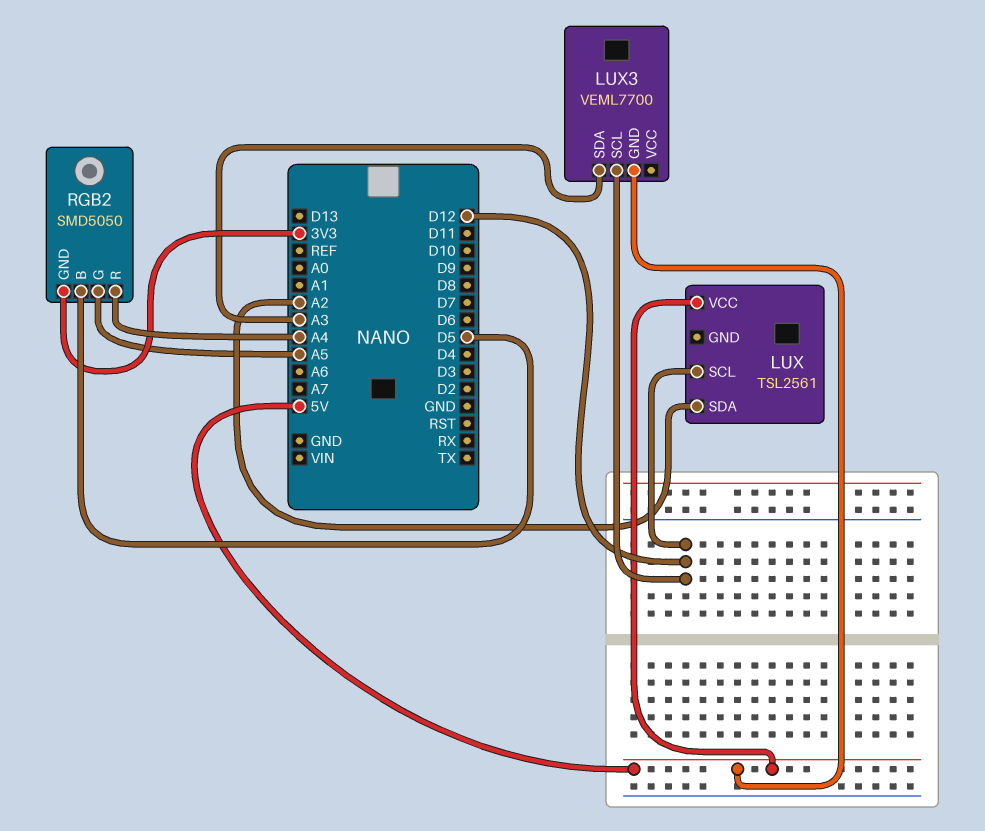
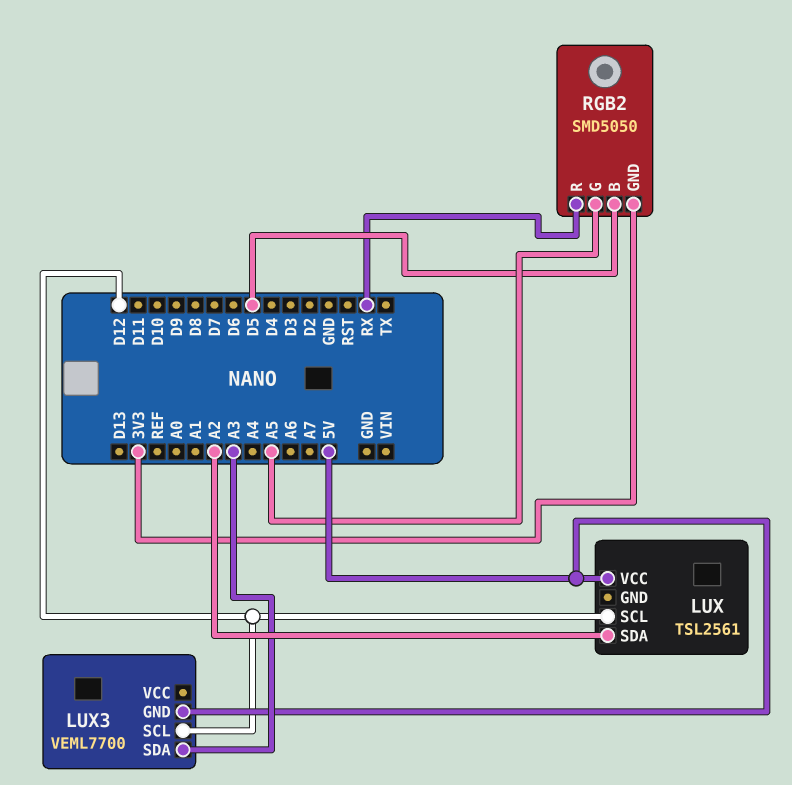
RGB2 pin R: A4 -> RX

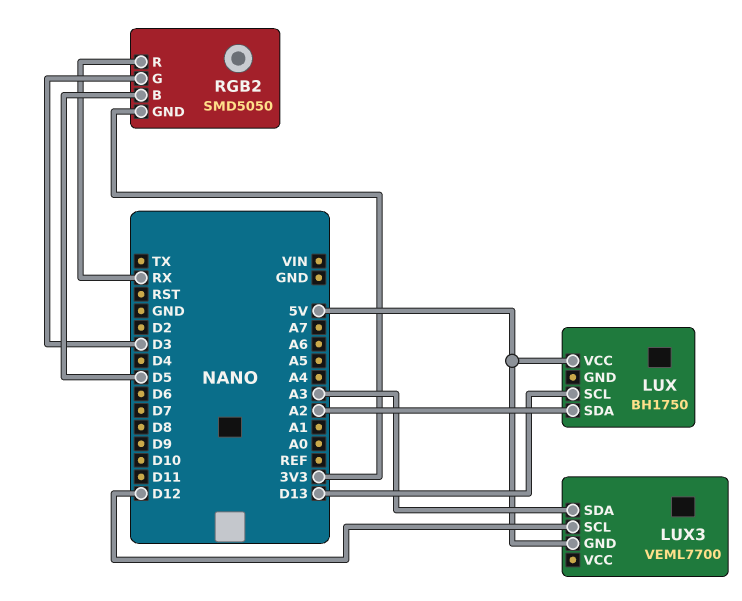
LUX: TSL2561 -> BH1750
LUX pin SCL: D12 -> D13
RGB2 pin G: A5 -> D3

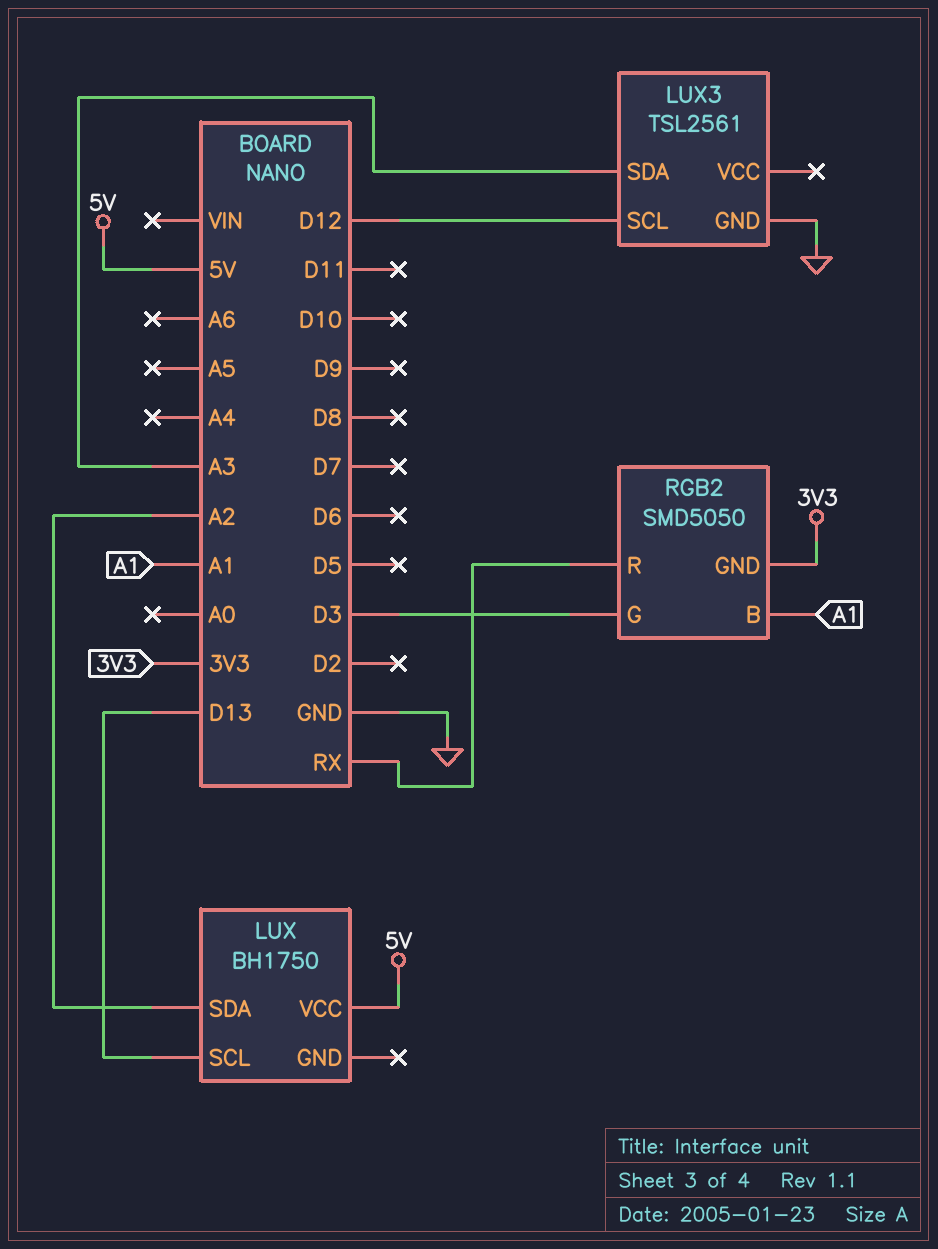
LUX3: VEML7700 -> TSL2561
LUX3 pin GND: 5V -> GND
RGB2 pin B: D5 -> A1

